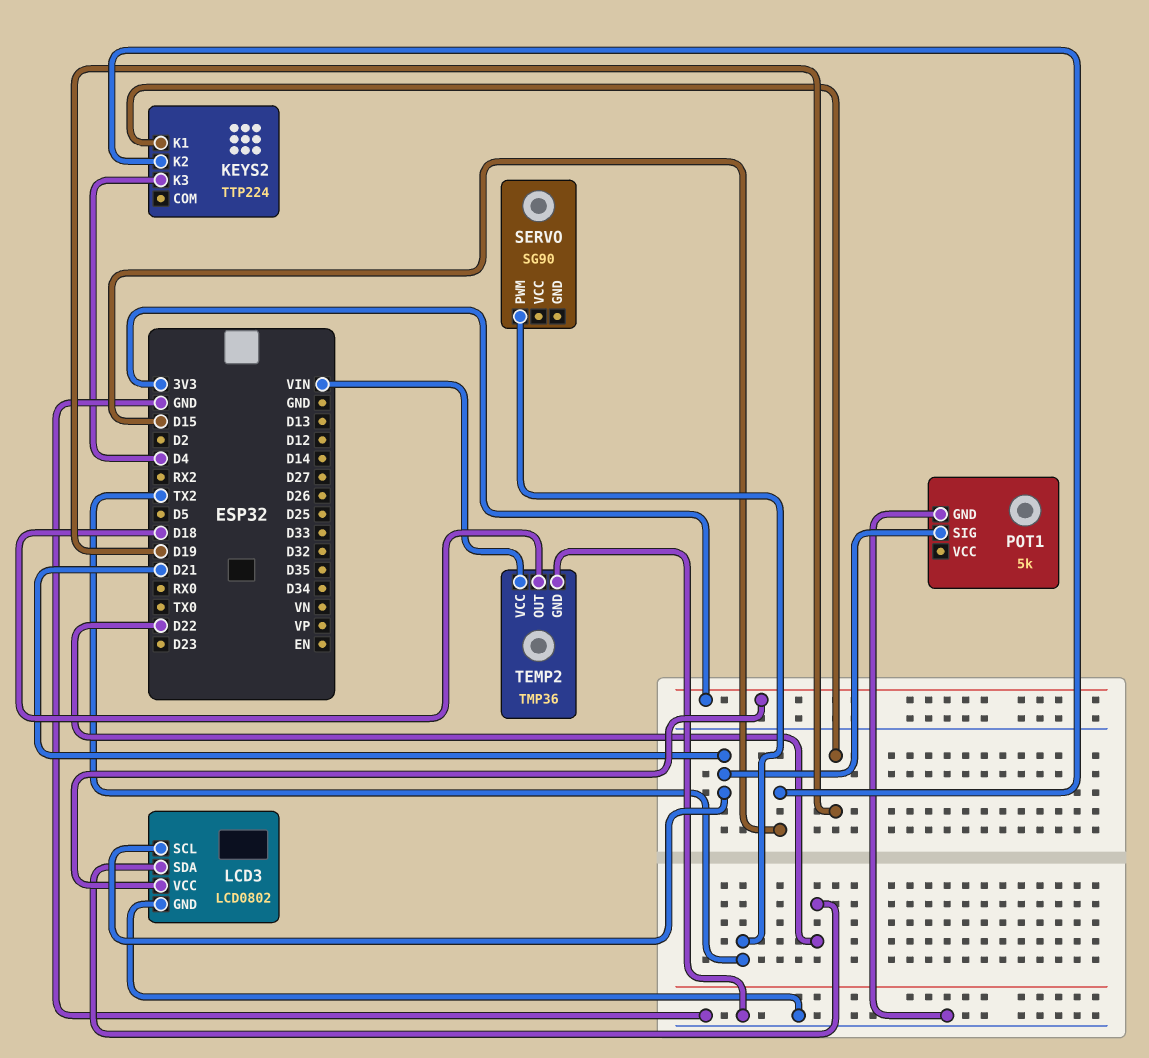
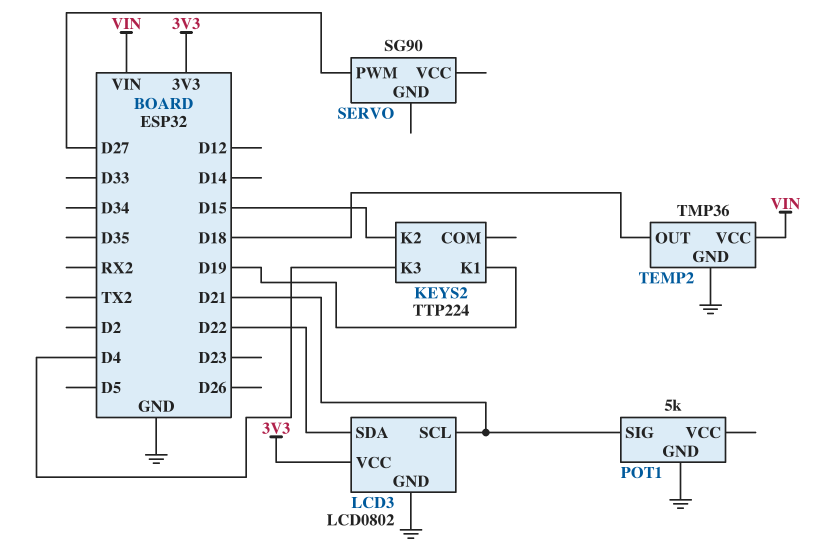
SERVO pin PWM: TX2 -> D27

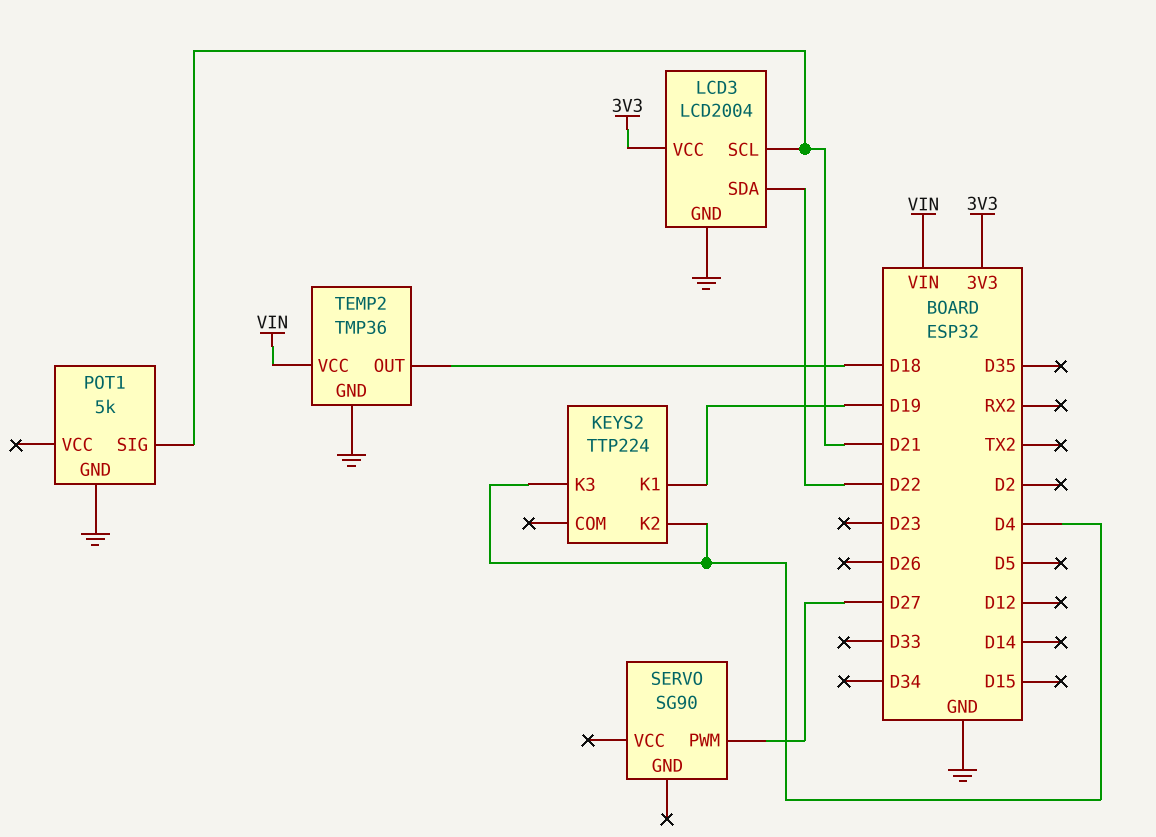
KEYS2 pin K2: D15 -> D4
LCD3: LCD0802 -> LCD2004

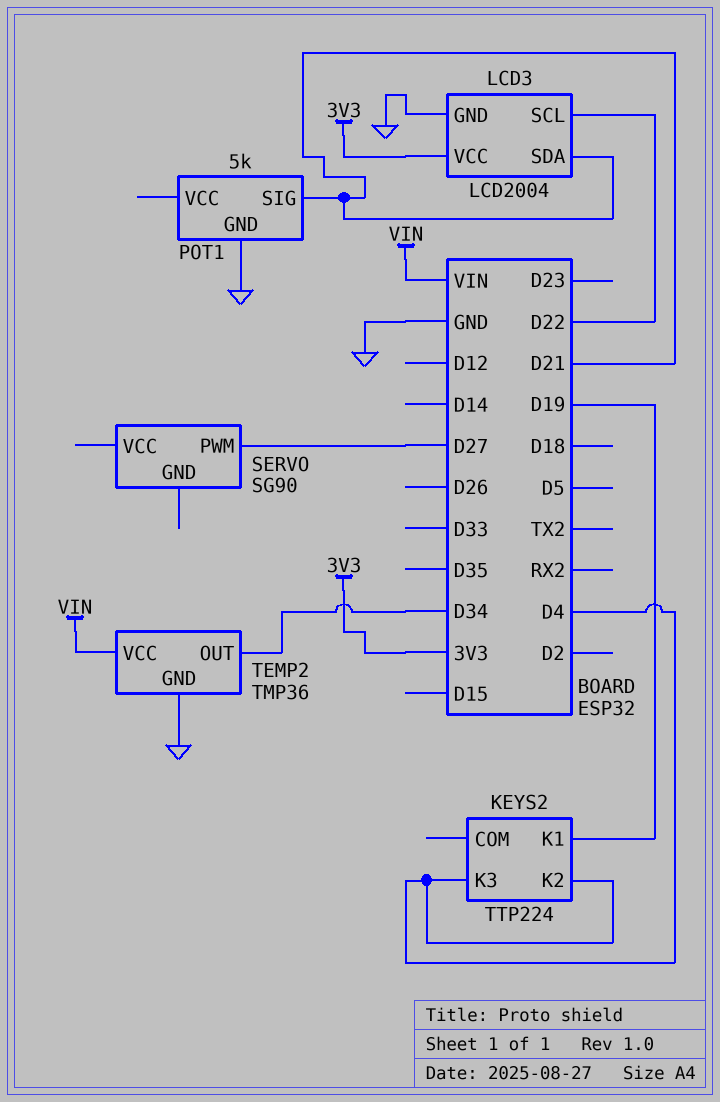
LCD3 pin SCL: D21 -> D22
LCD3 pin SDA: D22 -> D21
TEMP2 pin OUT: D18 -> D34

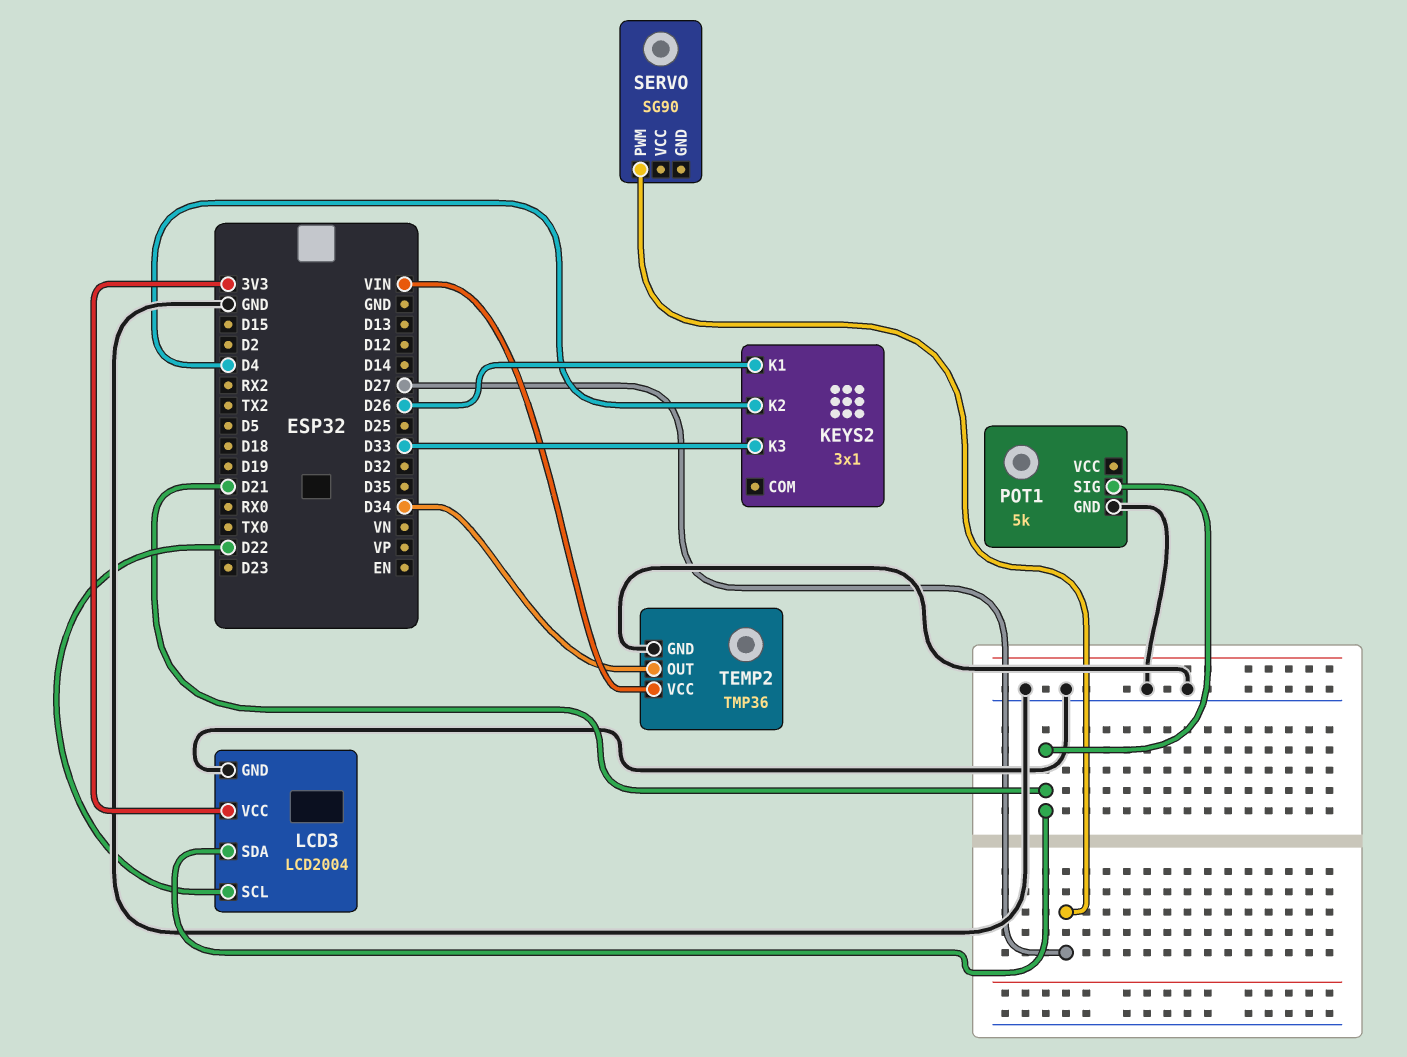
KEYS2: TTP224 -> 3x1
KEYS2 pin K1: D19 -> D26
KEYS2 pin K3: D4 -> D33

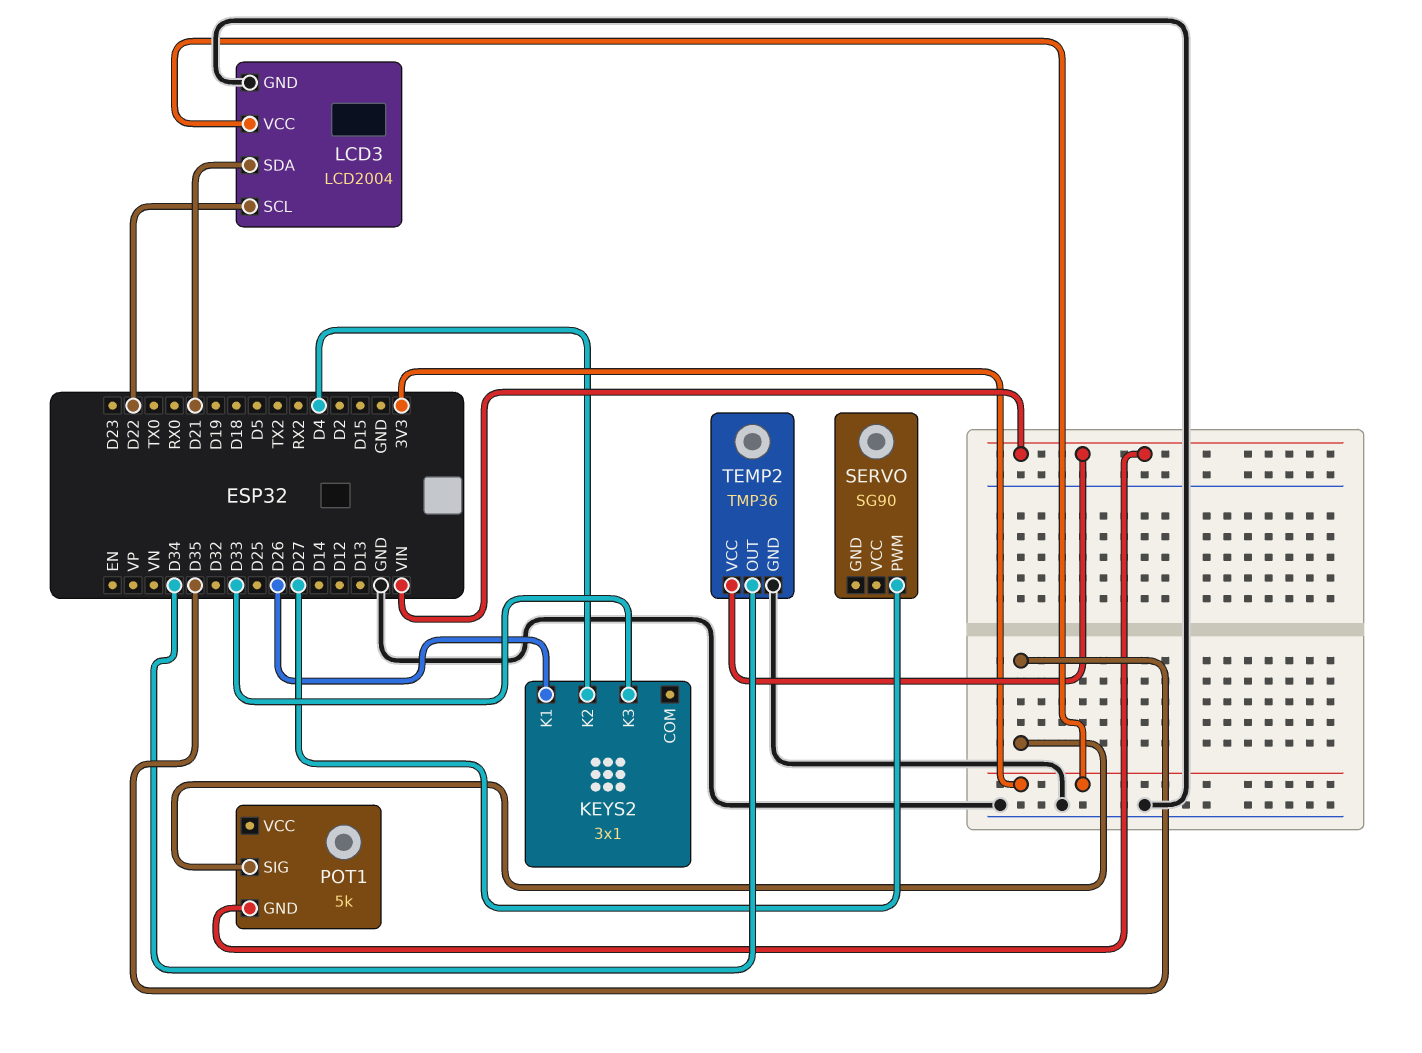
POT1 pin GND: GND -> VIN
POT1 pin SIG: D21 -> D35

